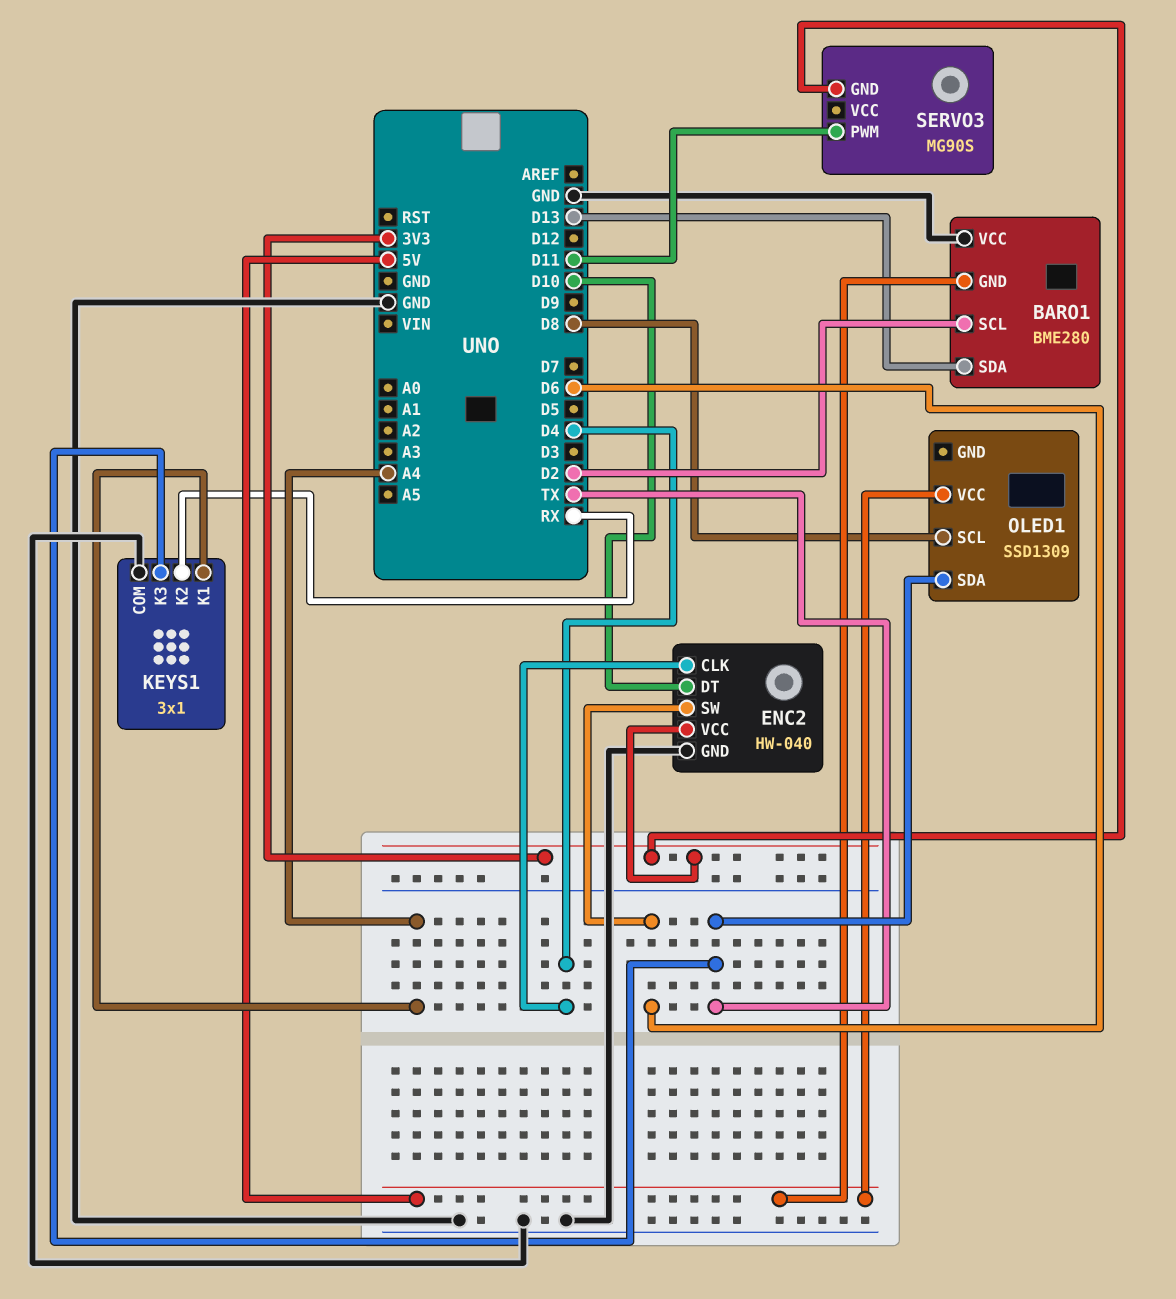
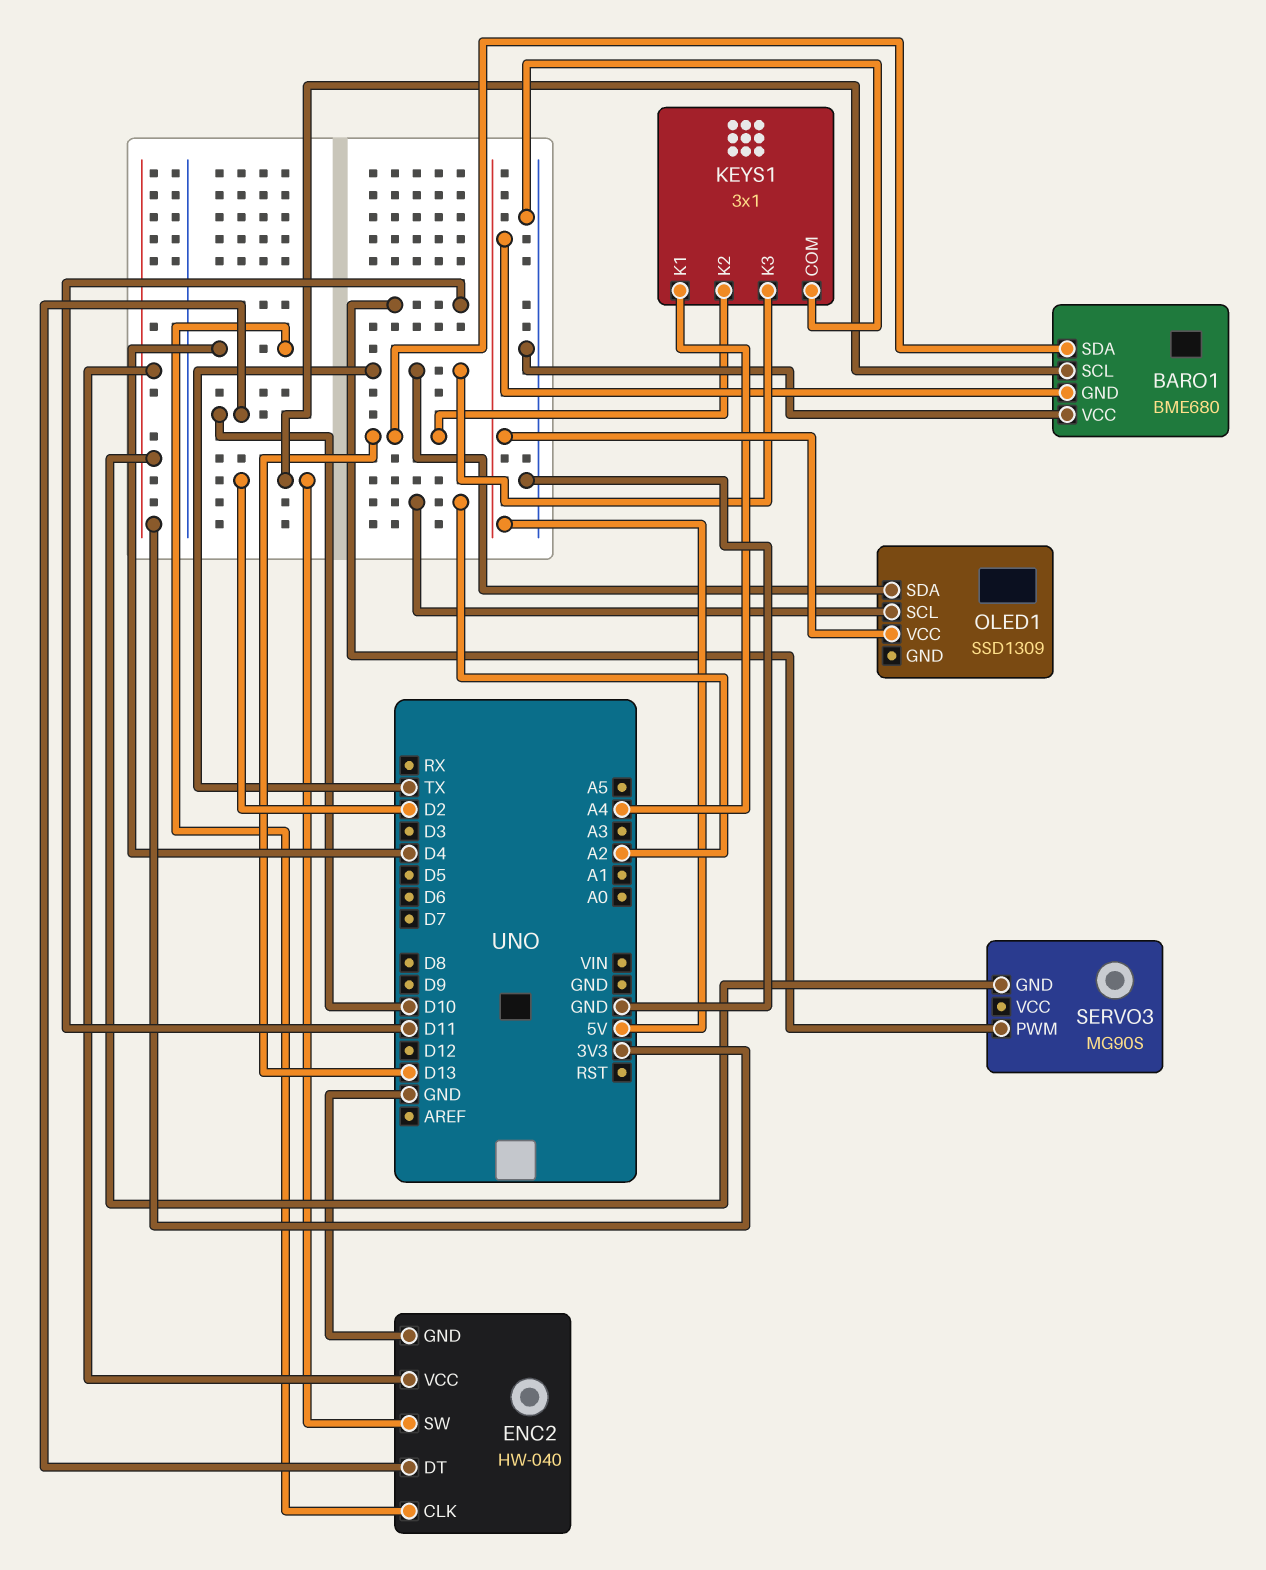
BARO1: BME280 -> BME680
ENC2 pin SW: D6 -> D2
KEYS1 pin K2: RX -> D13
OLED1 pin SCL: D8 -> A2

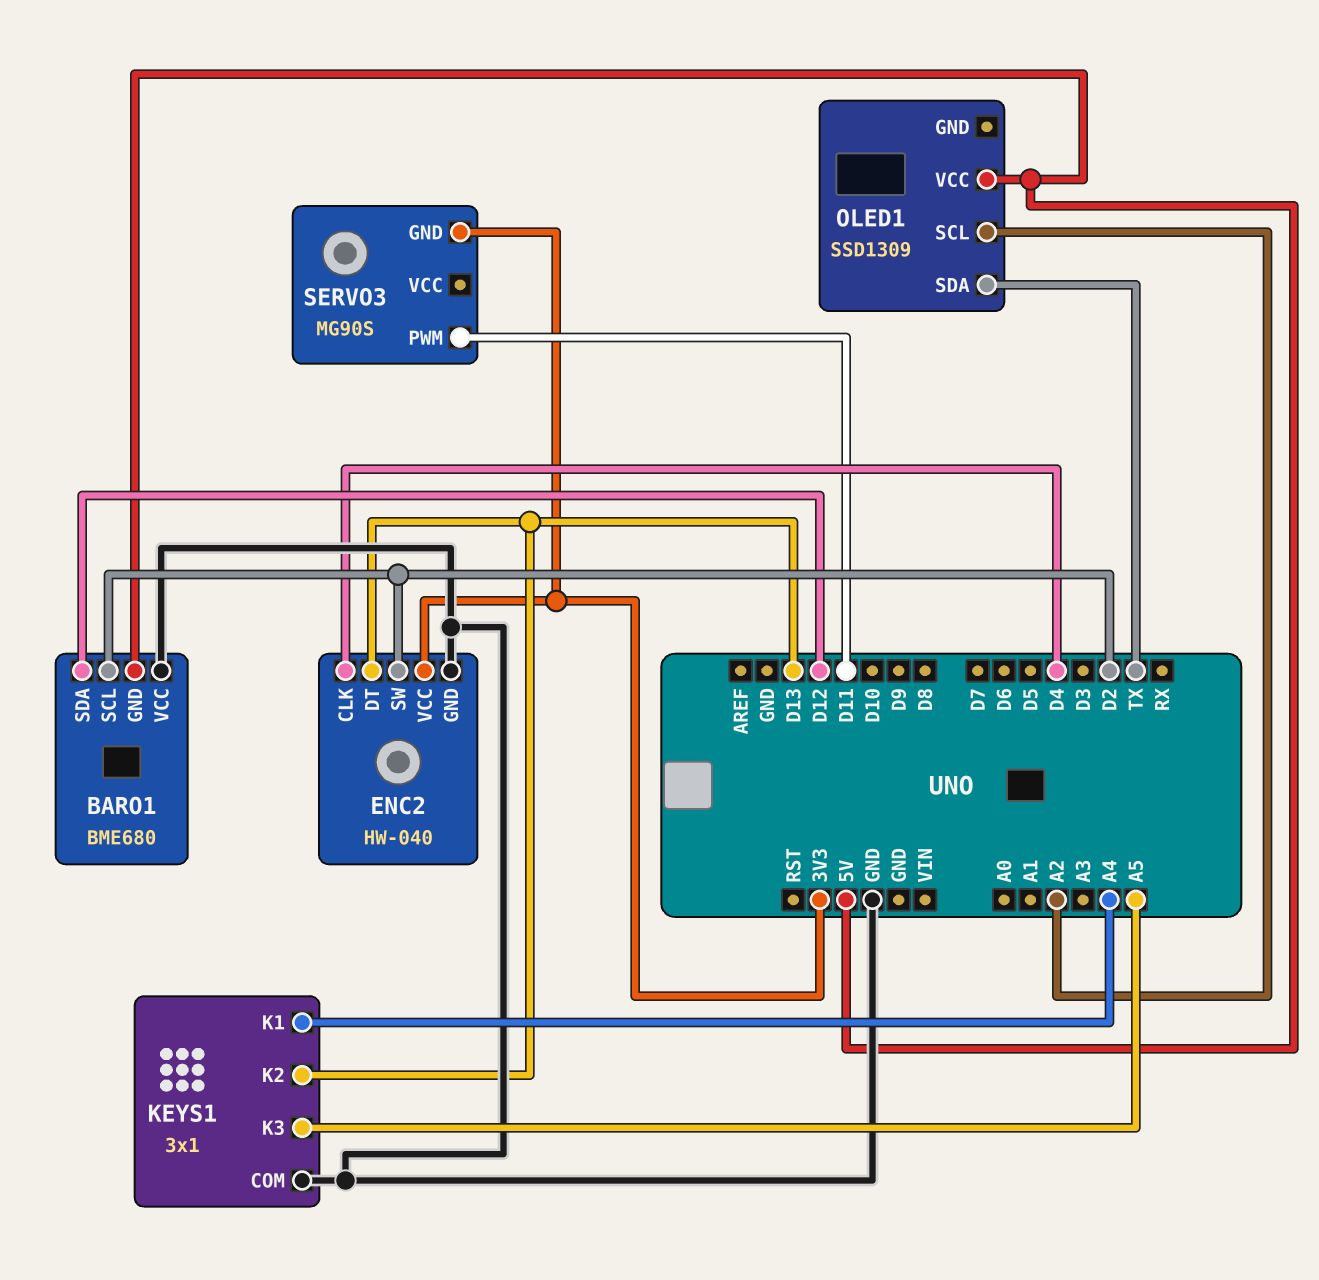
BARO1 pin SDA: D13 -> D12
ENC2 pin DT: D10 -> D13
KEYS1 pin K3: TX -> A5

